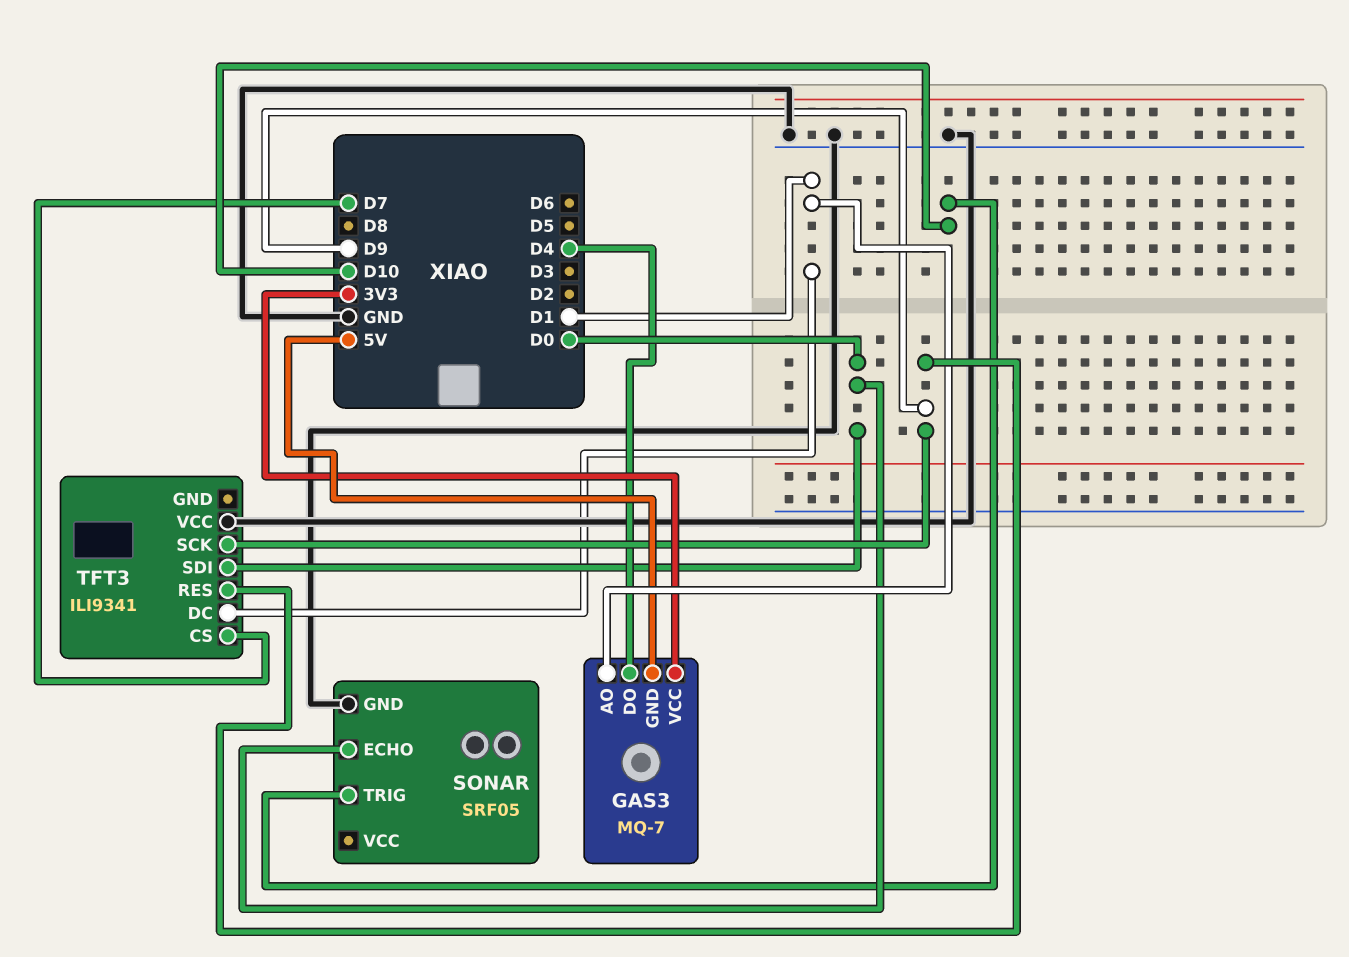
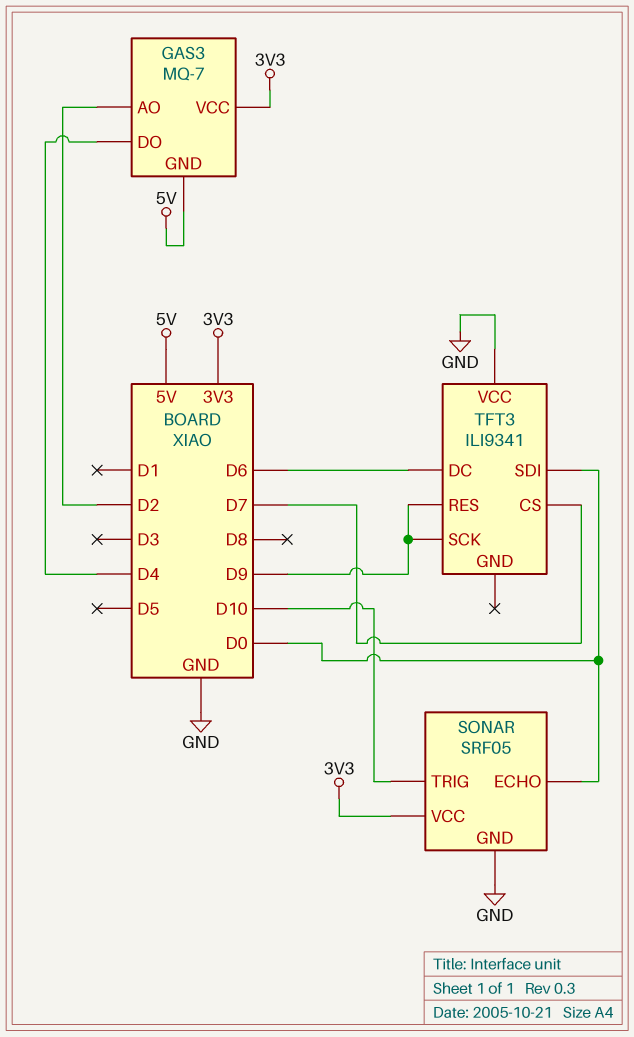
GAS3 pin AO: D1 -> D2
SONAR pin VCC: none -> 3V3
TFT3 pin DC: D1 -> D6

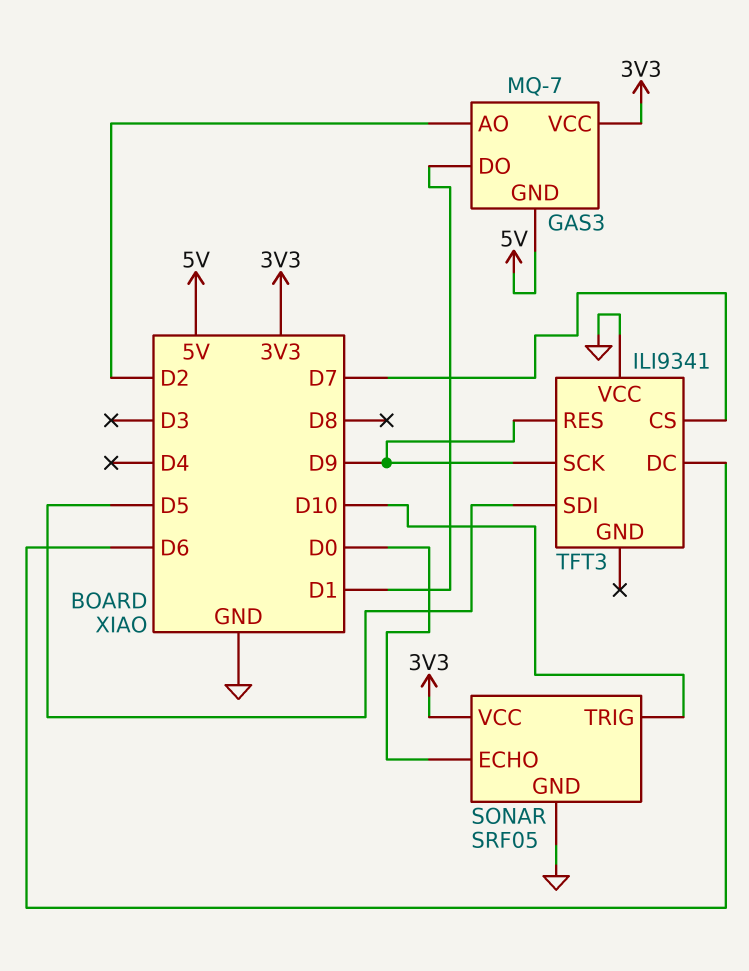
GAS3 pin DO: D4 -> D1
TFT3 pin SDI: D0 -> D5

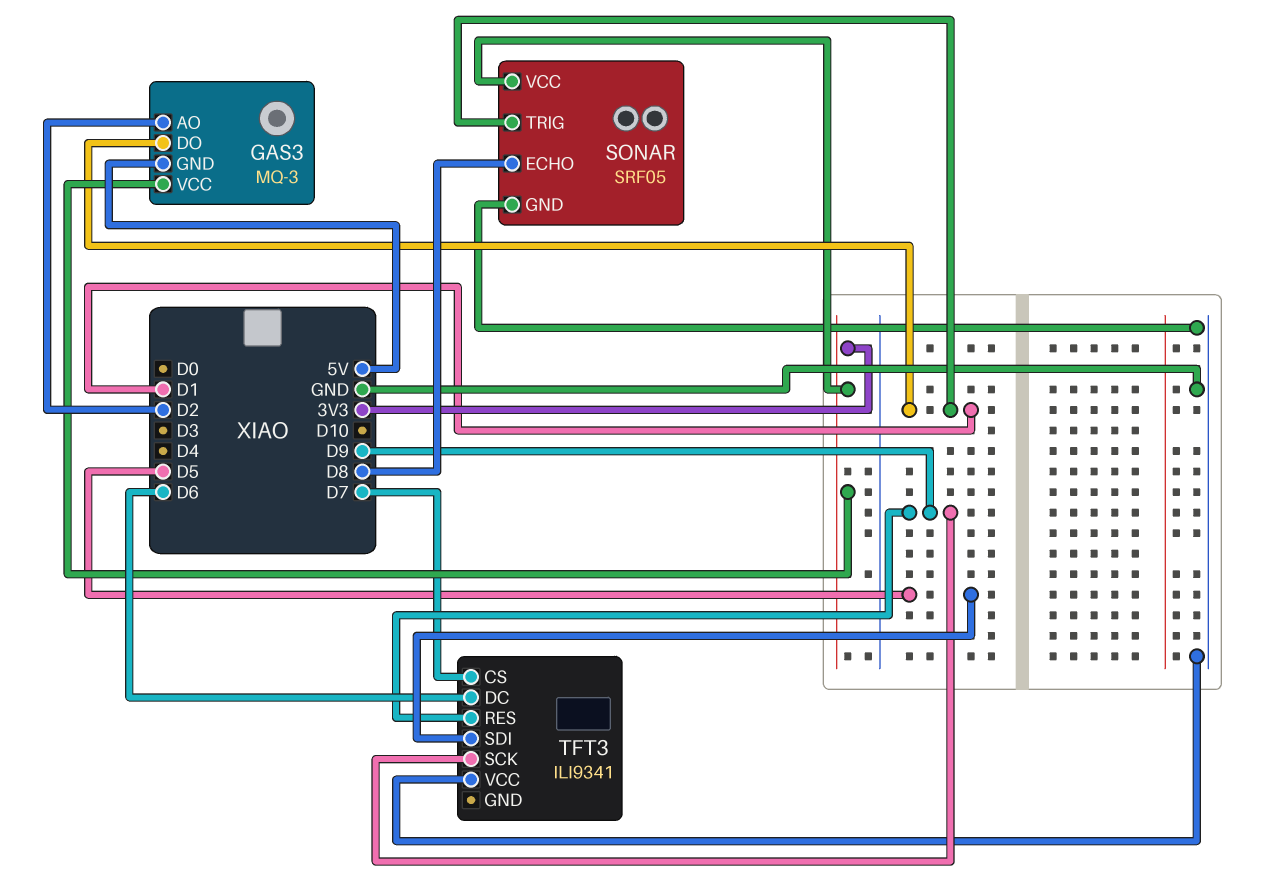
GAS3: MQ-7 -> MQ-3
SONAR pin ECHO: D0 -> D8
SONAR pin TRIG: D10 -> D1

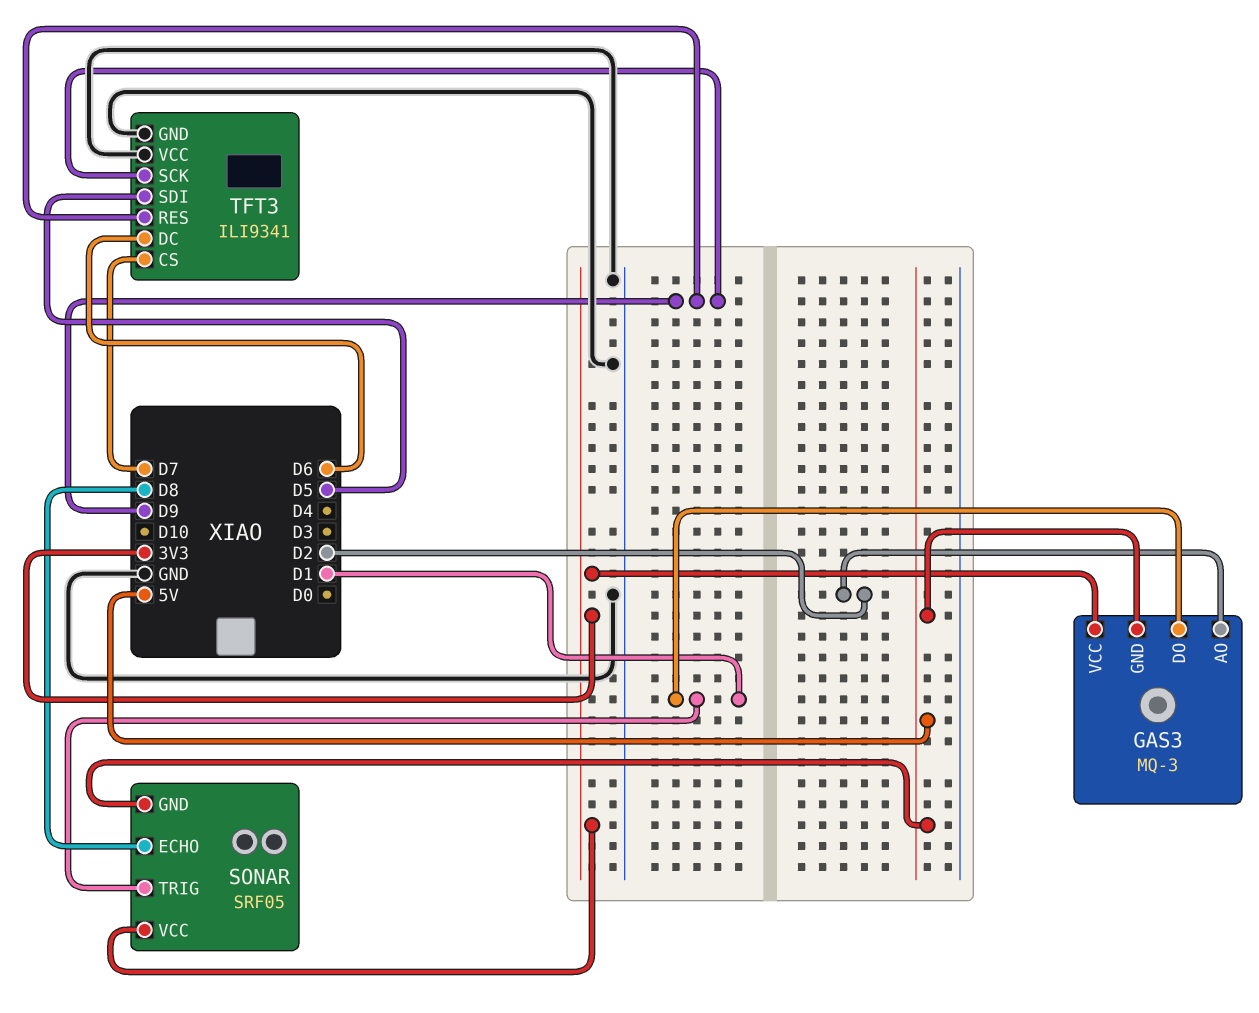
SONAR pin GND: GND -> 5V
TFT3 pin GND: none -> GND

